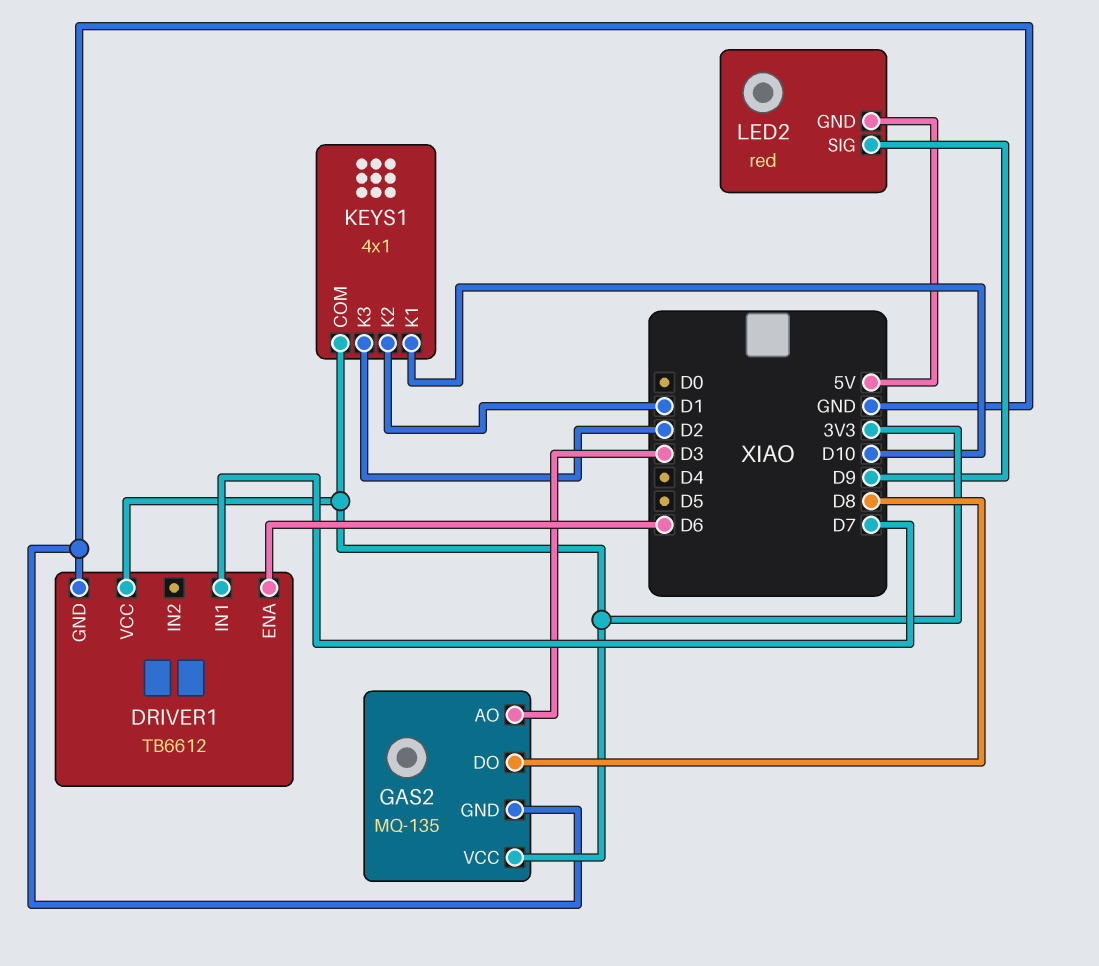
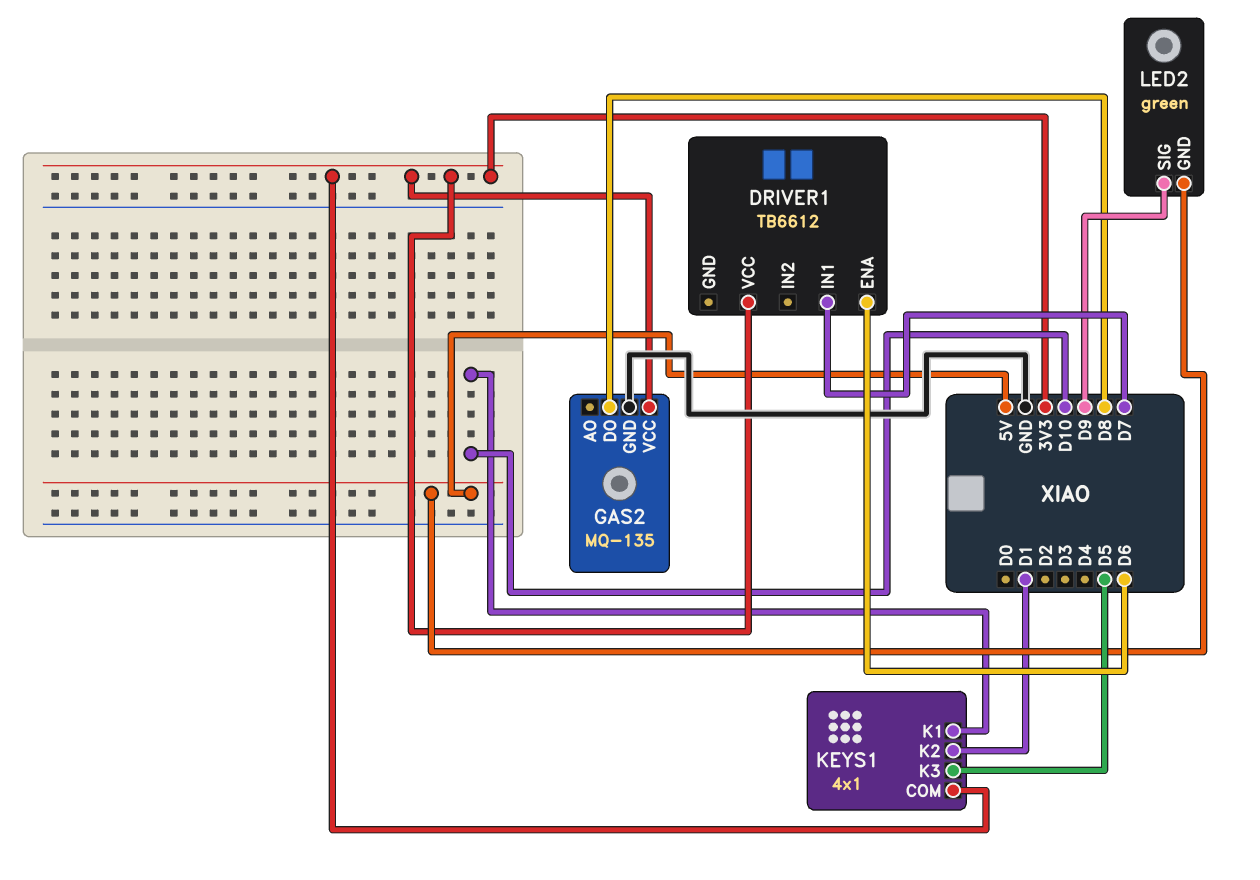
DRIVER1 pin GND: GND -> none
GAS2 pin AO: D3 -> none
KEYS1 pin K3: D2 -> D5
LED2: red -> green

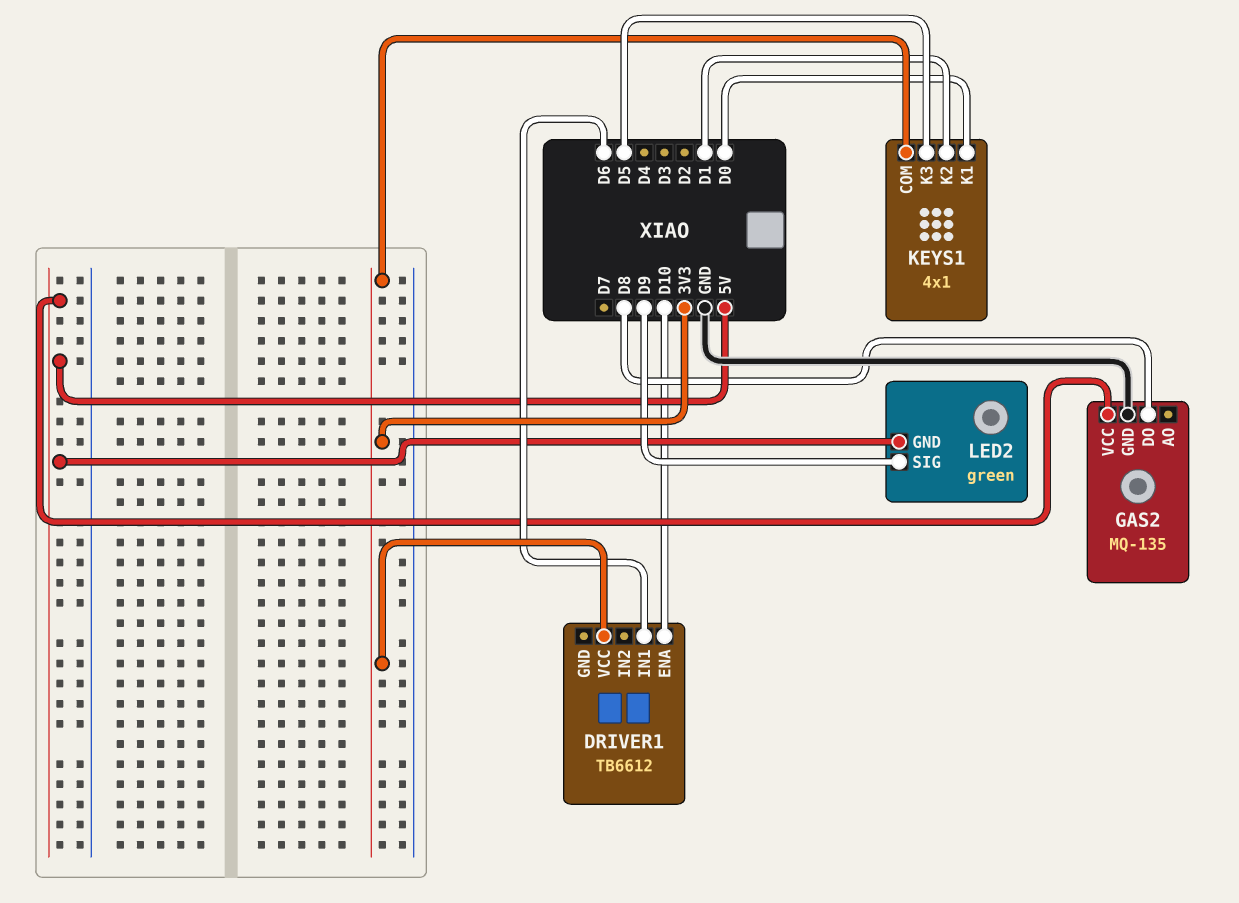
DRIVER1 pin ENA: D6 -> D10
DRIVER1 pin IN1: D7 -> D6
GAS2 pin VCC: 3V3 -> 5V
KEYS1 pin K1: D10 -> D0

